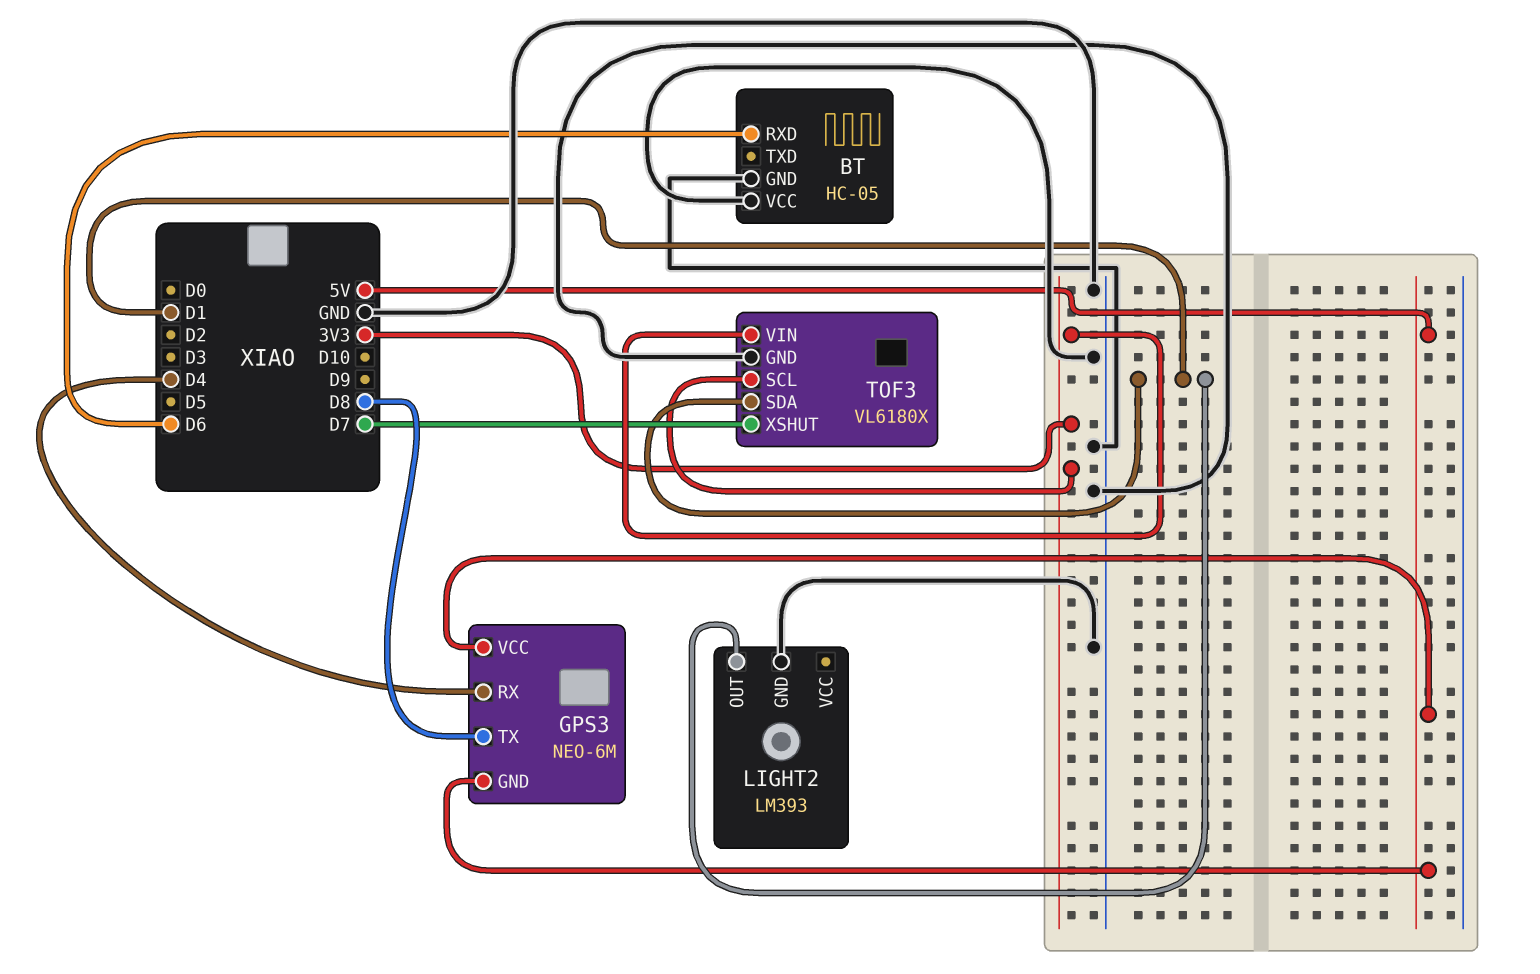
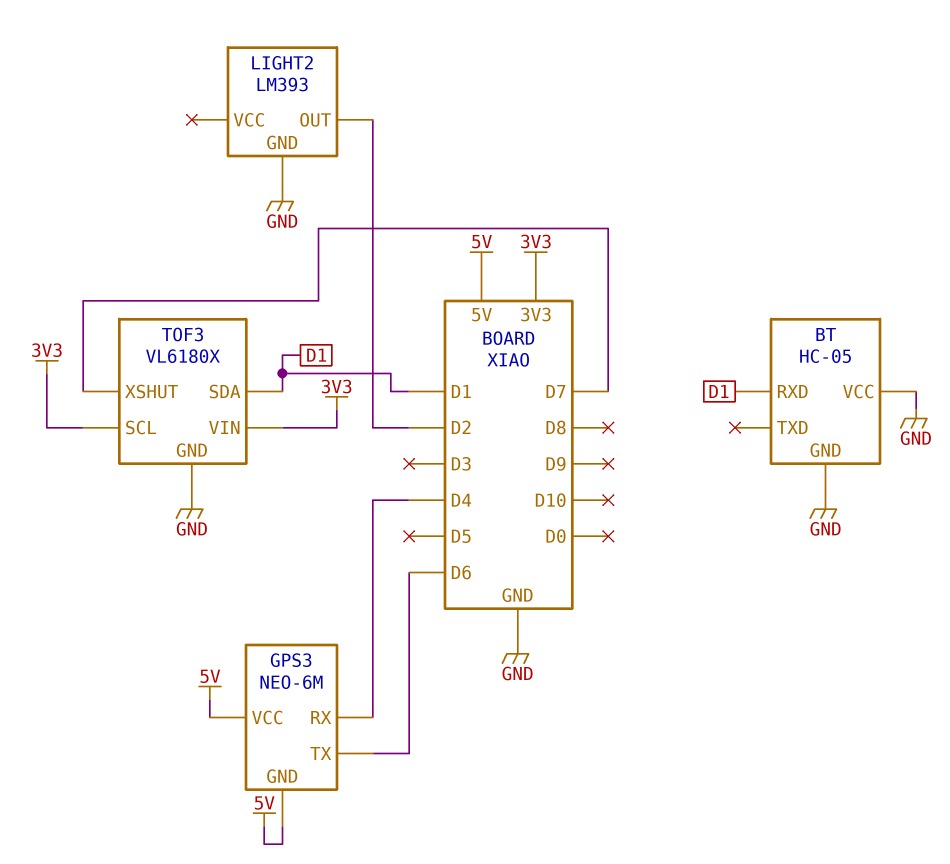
BT pin RXD: D6 -> D1
GPS3 pin TX: D8 -> D6
LIGHT2 pin OUT: D1 -> D2

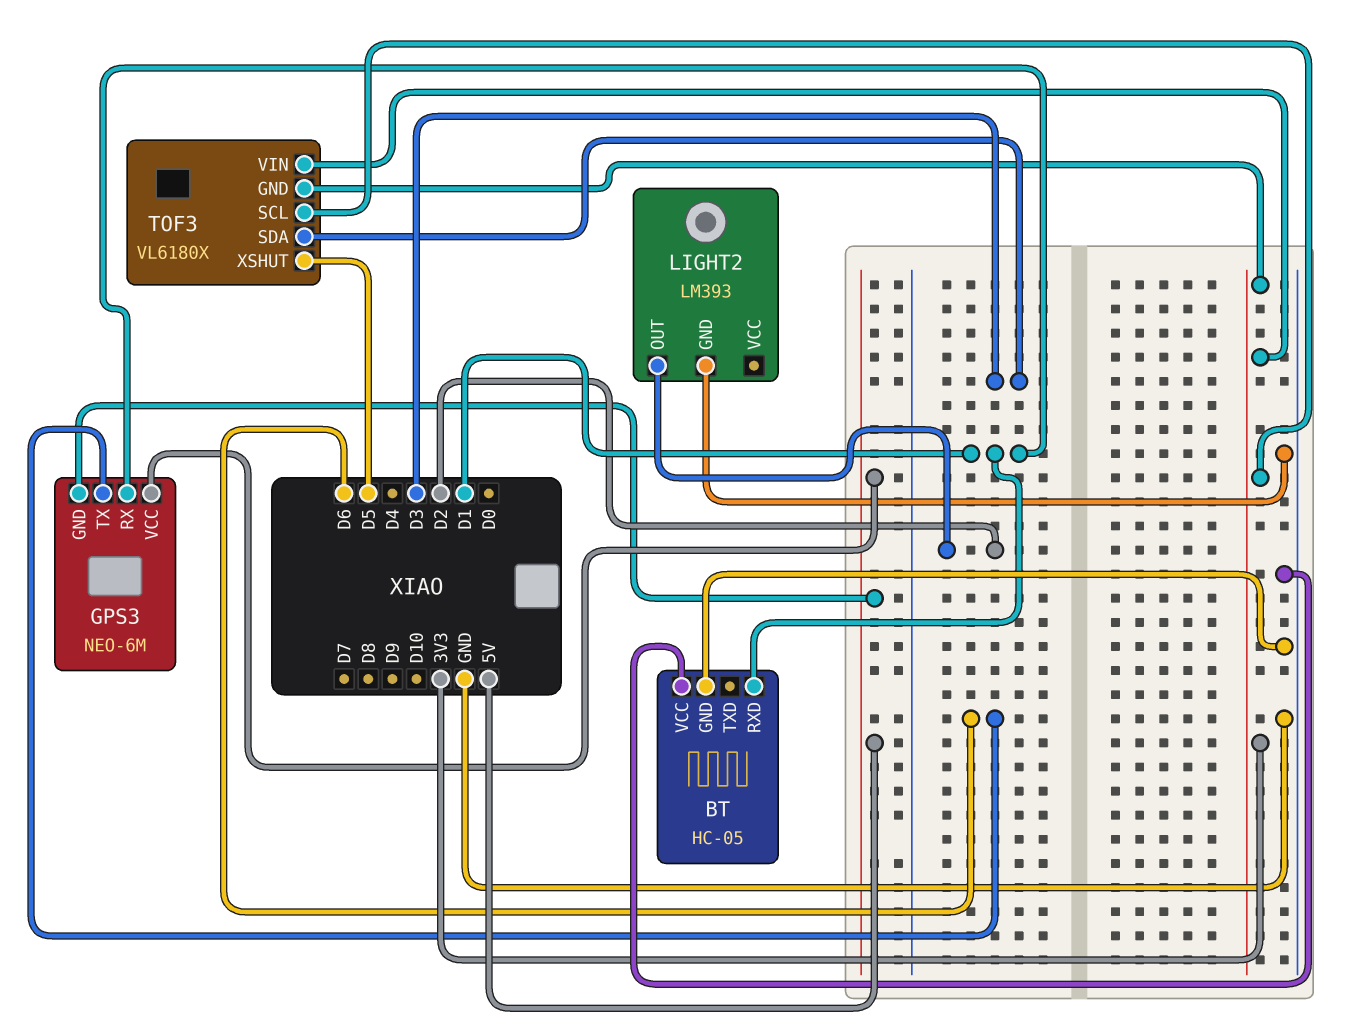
GPS3 pin RX: D4 -> D1
TOF3 pin GND: GND -> 3V3
TOF3 pin SDA: D1 -> D3
TOF3 pin XSHUT: D7 -> D5

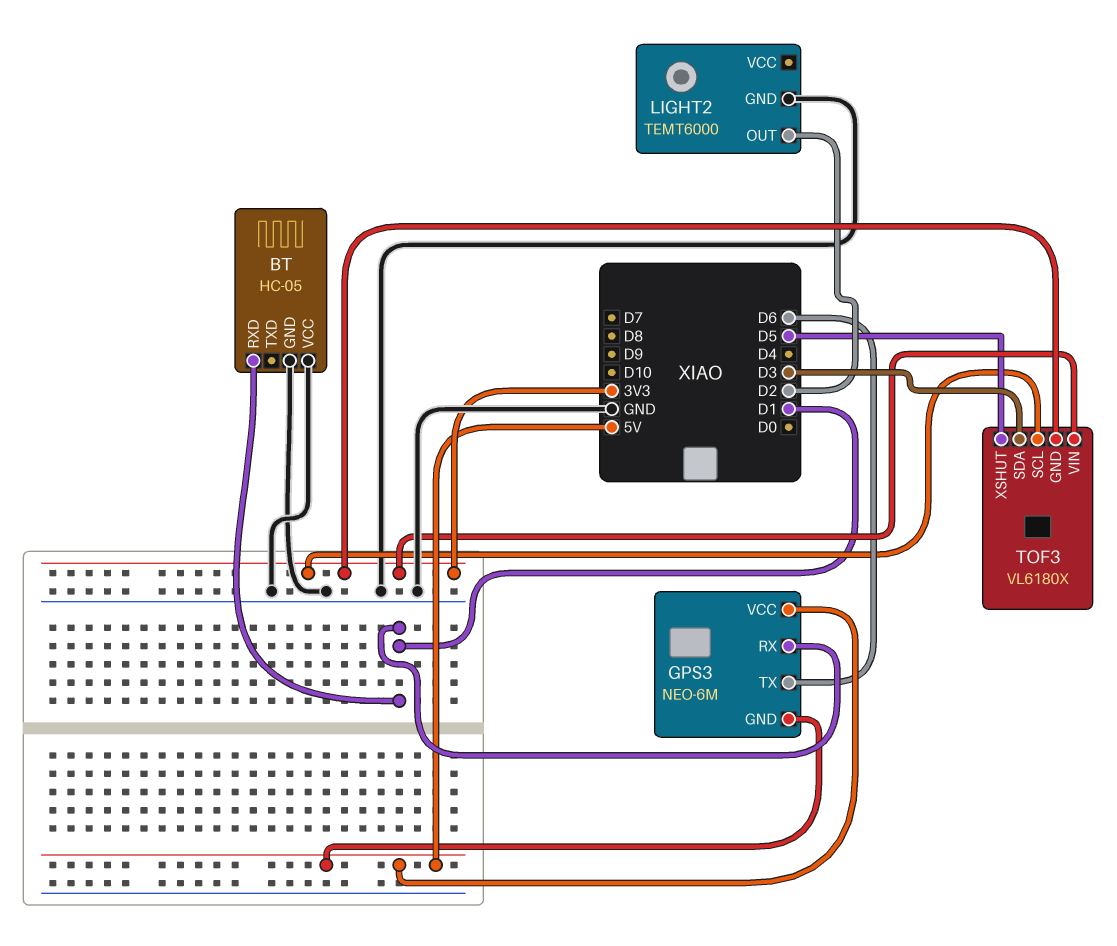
LIGHT2: LM393 -> TEMT6000

